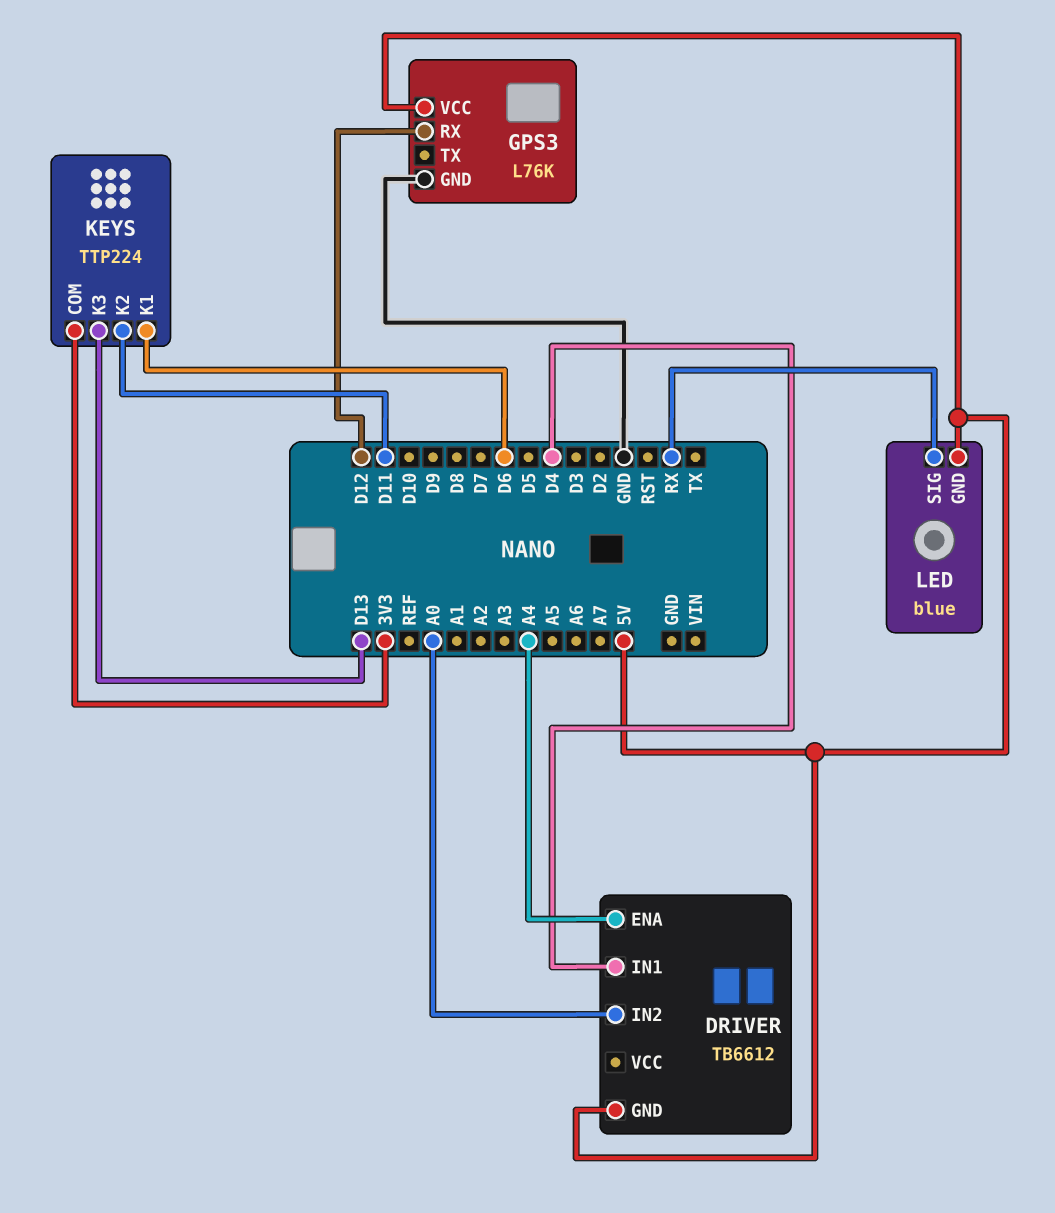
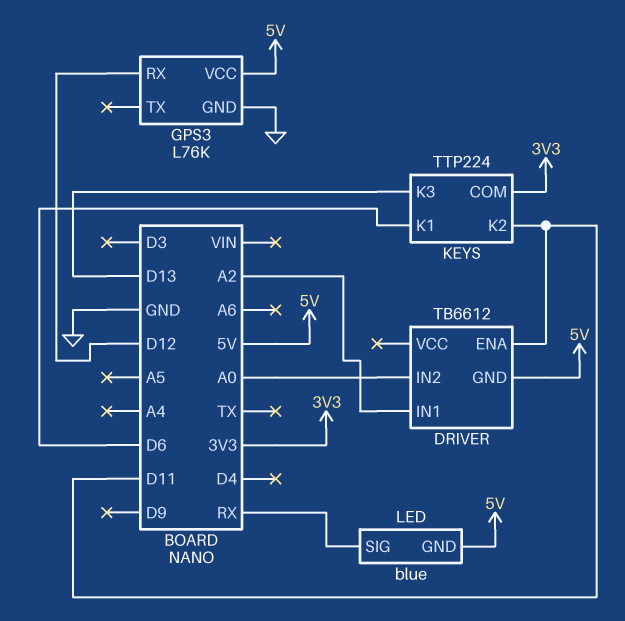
DRIVER pin ENA: A4 -> D11
DRIVER pin IN1: D4 -> A2

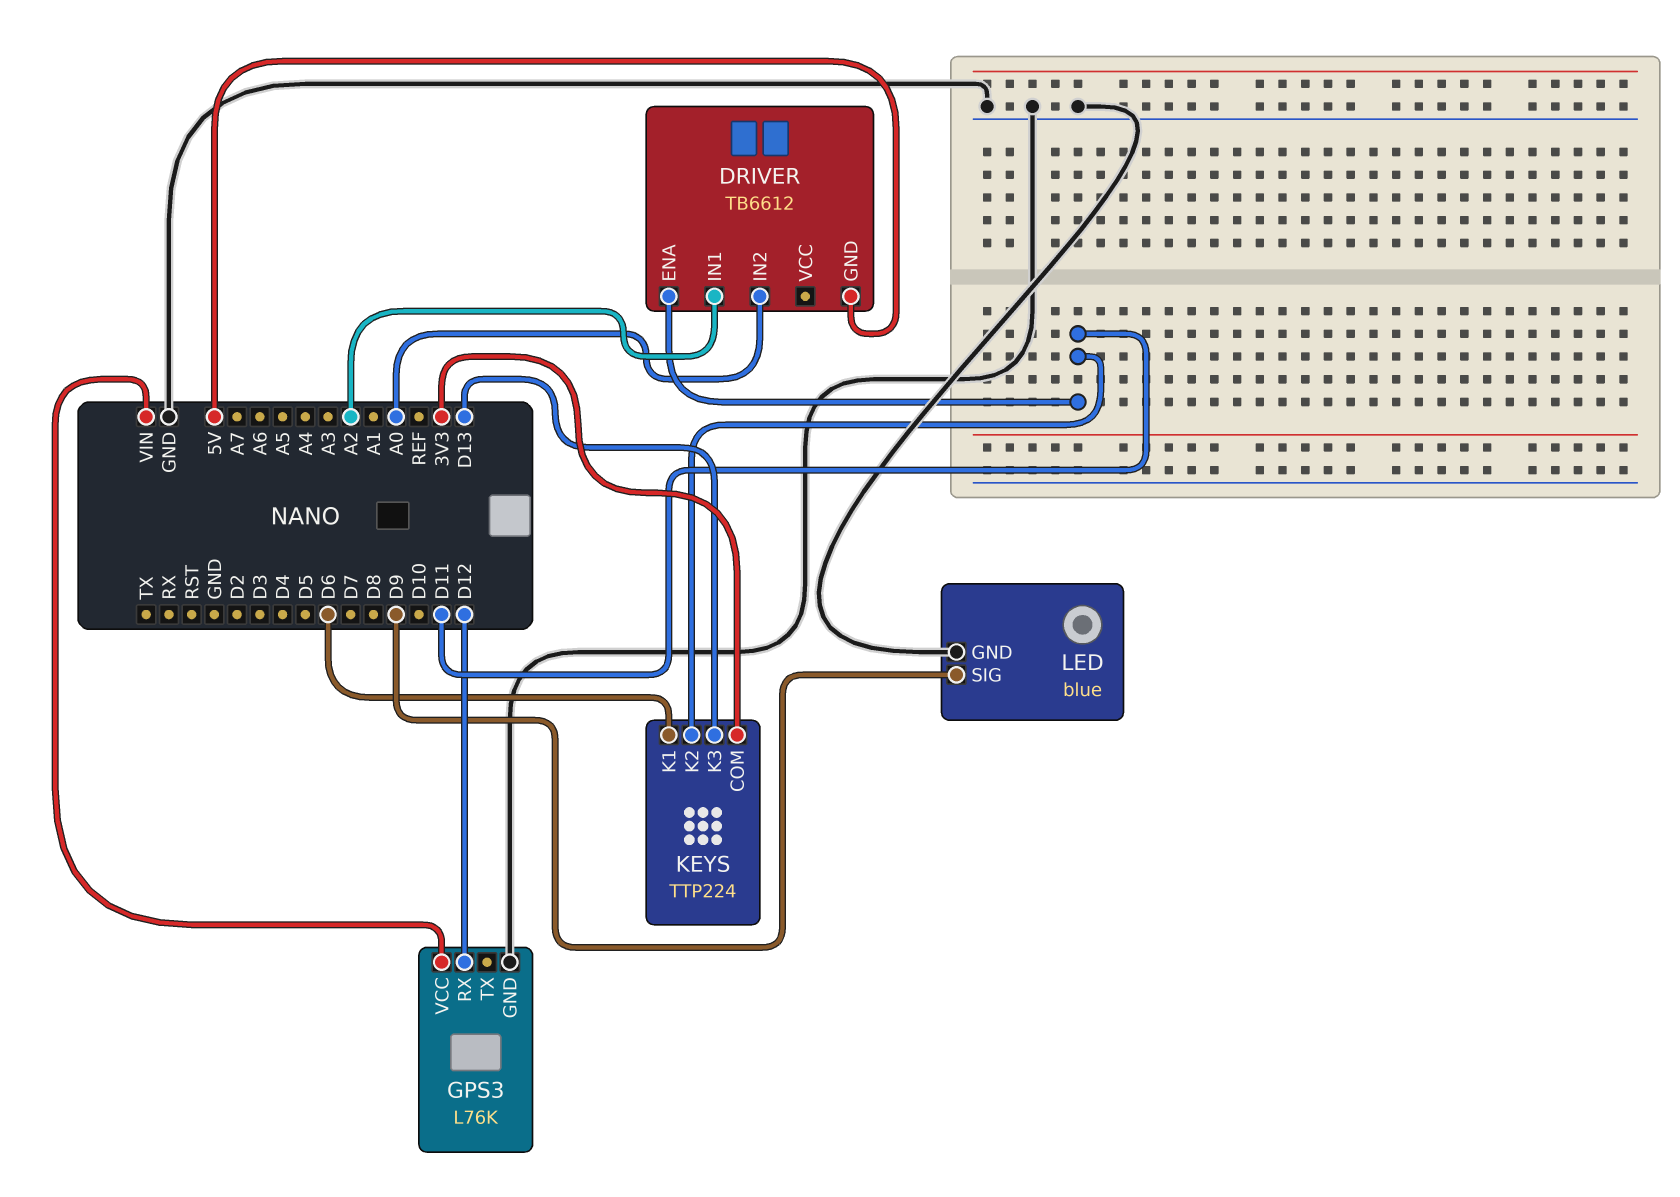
GPS3 pin VCC: 5V -> VIN
LED pin GND: 5V -> GND
LED pin SIG: RX -> D9

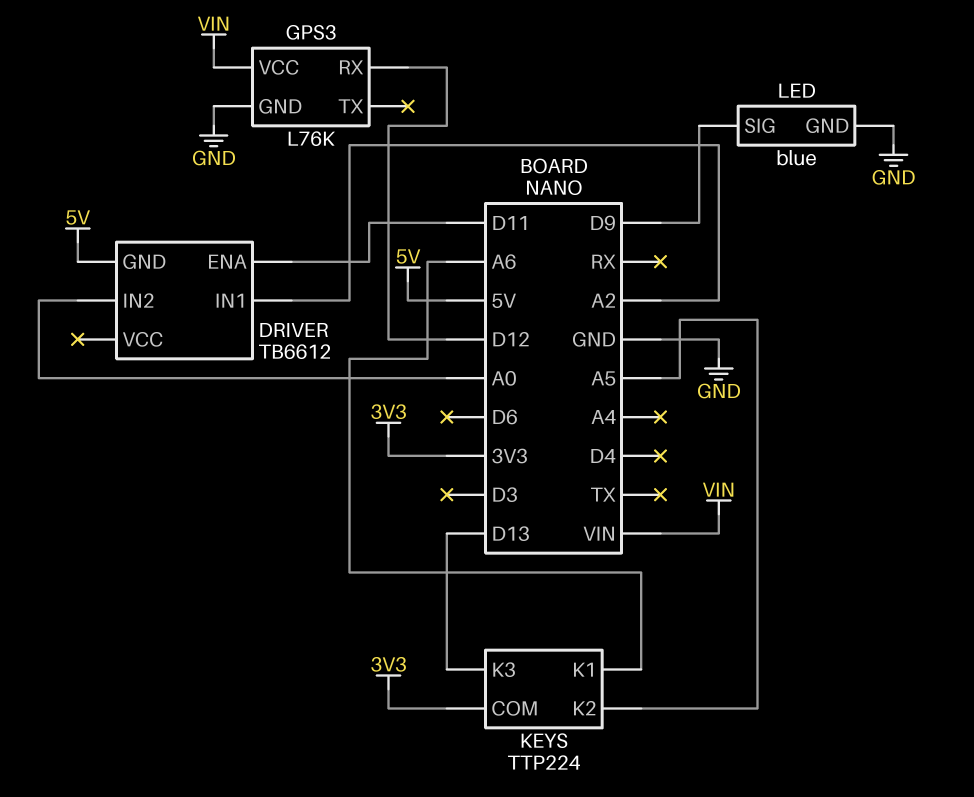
KEYS pin K1: D6 -> A6
KEYS pin K2: D11 -> A5

